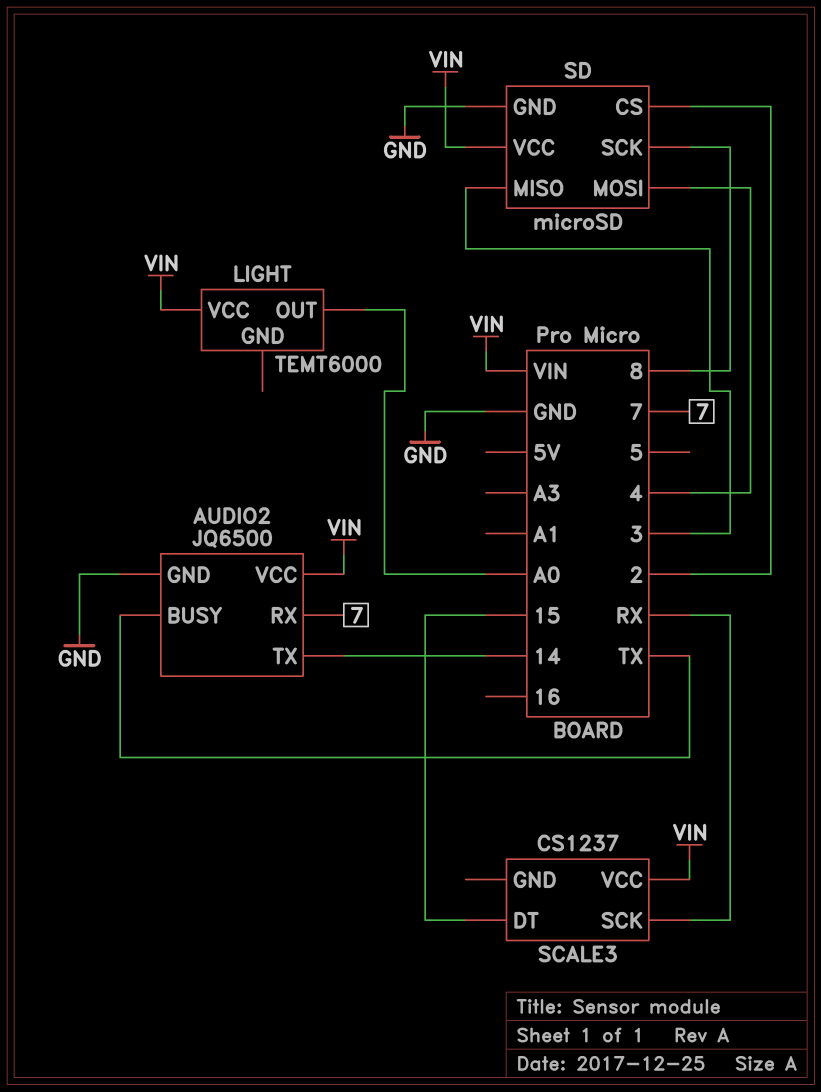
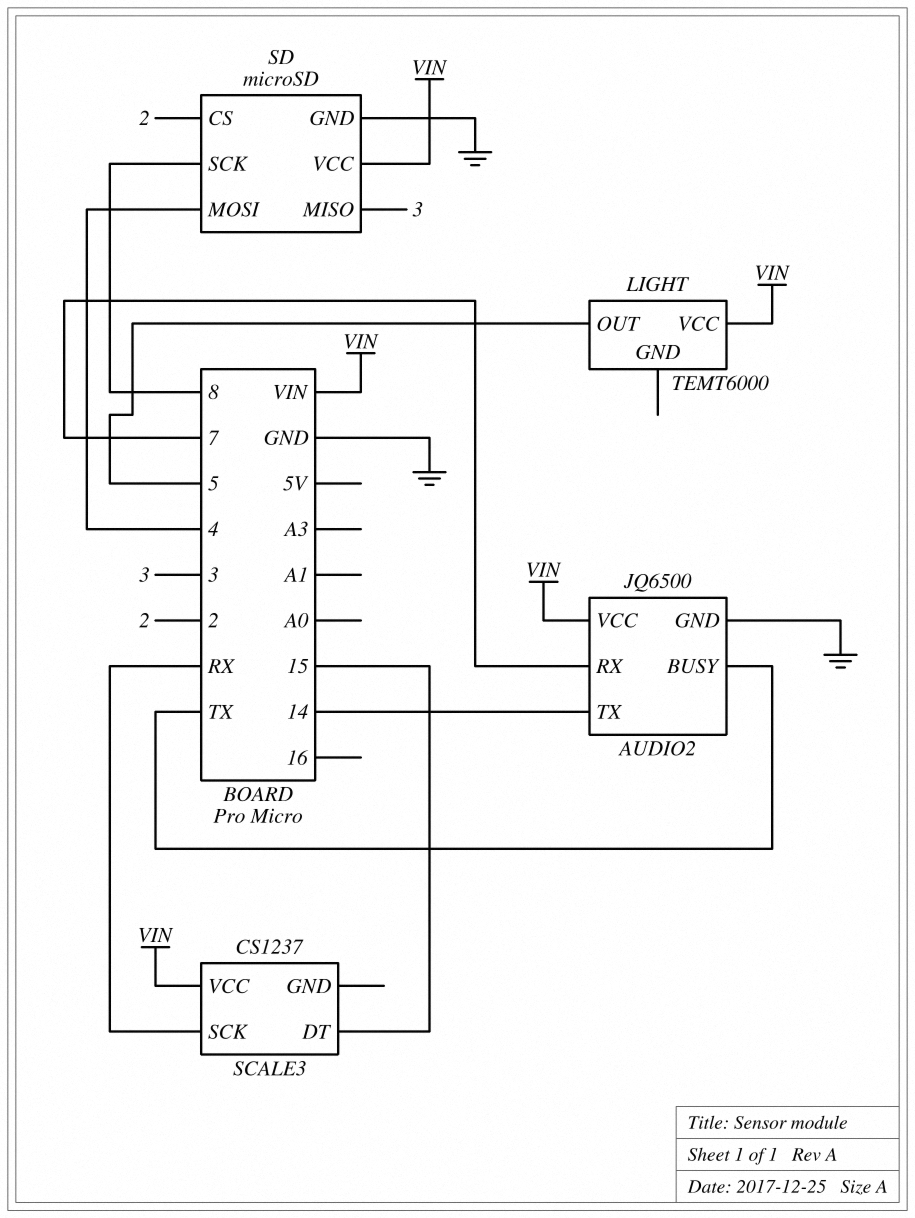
LIGHT pin OUT: A0 -> 5

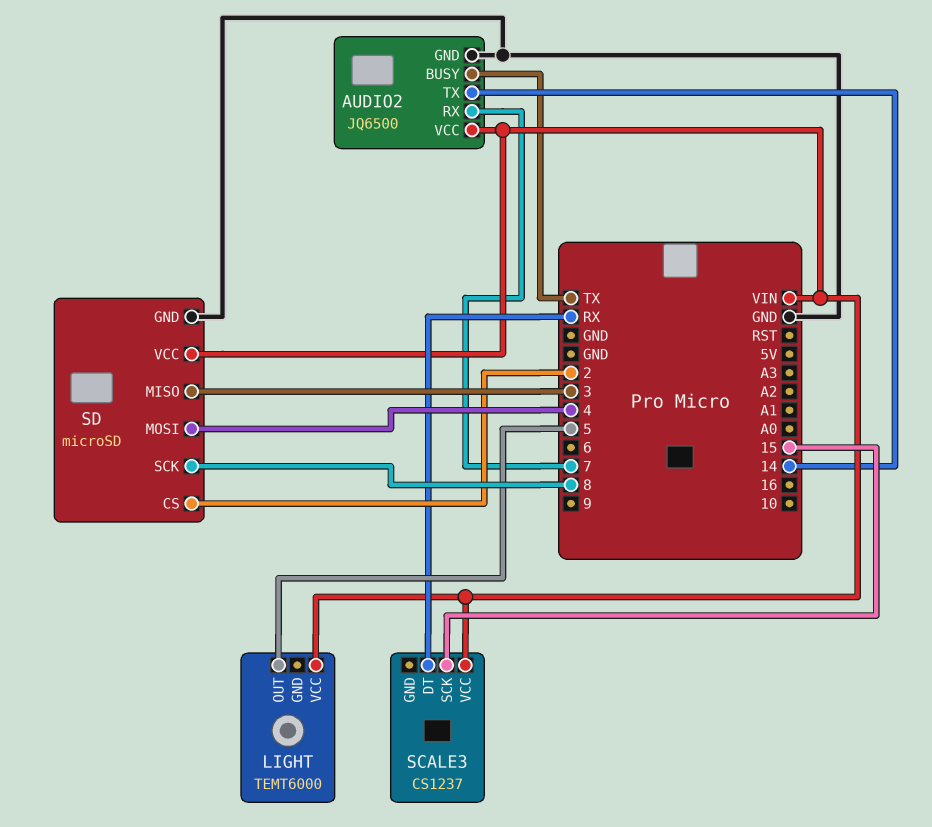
SCALE3 pin DT: 15 -> RX
SCALE3 pin SCK: RX -> 15

